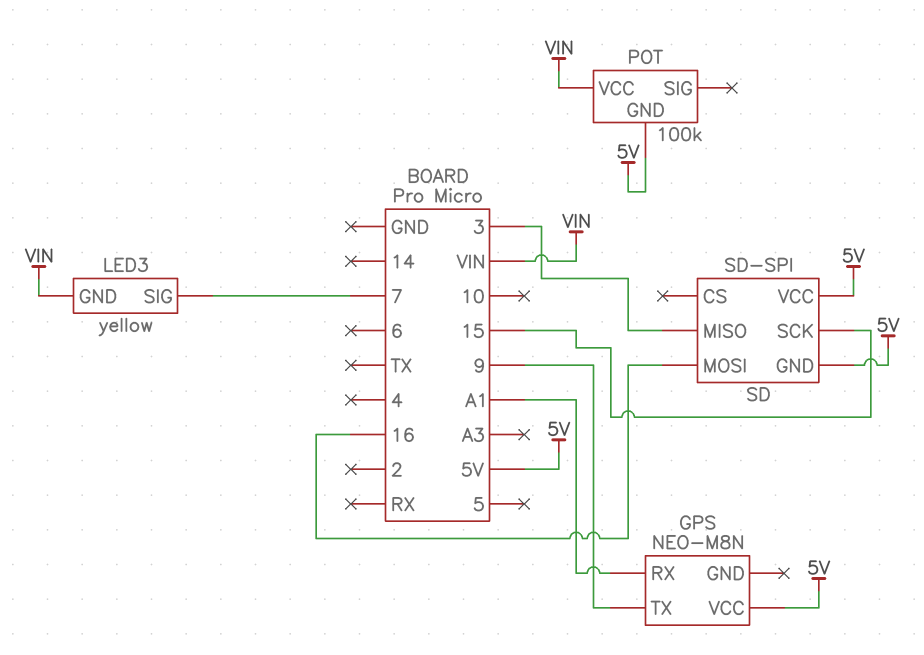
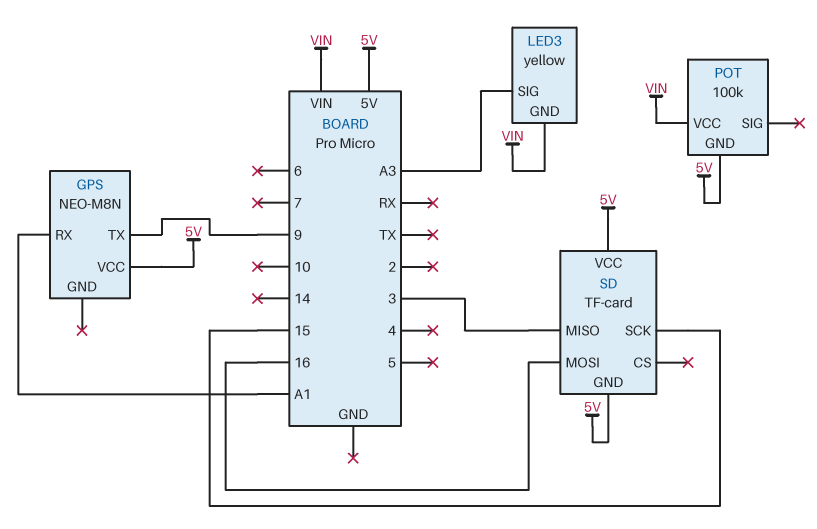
LED3 pin SIG: 7 -> A3
SD: SD-SPI -> TF-card

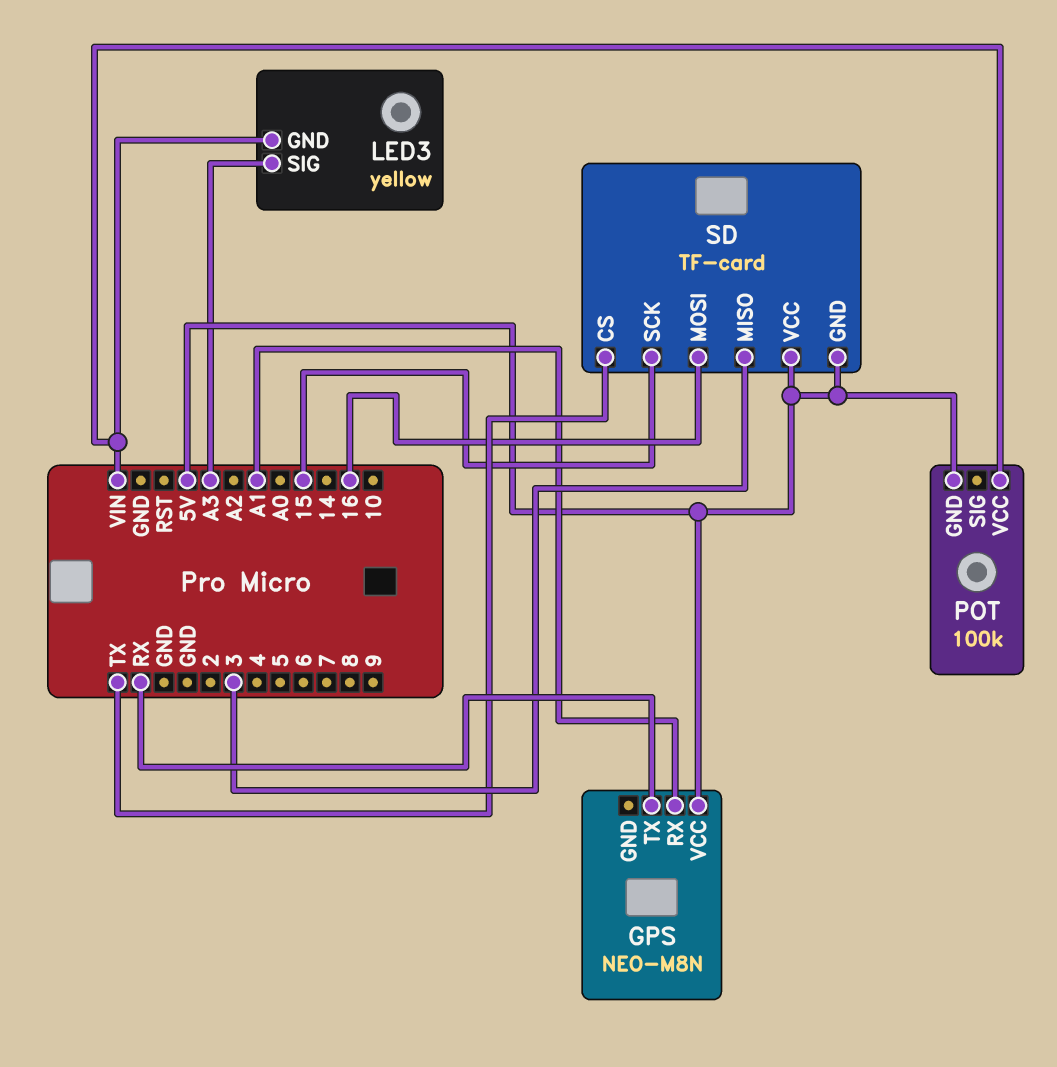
GPS pin TX: 9 -> RX
SD pin CS: none -> TX

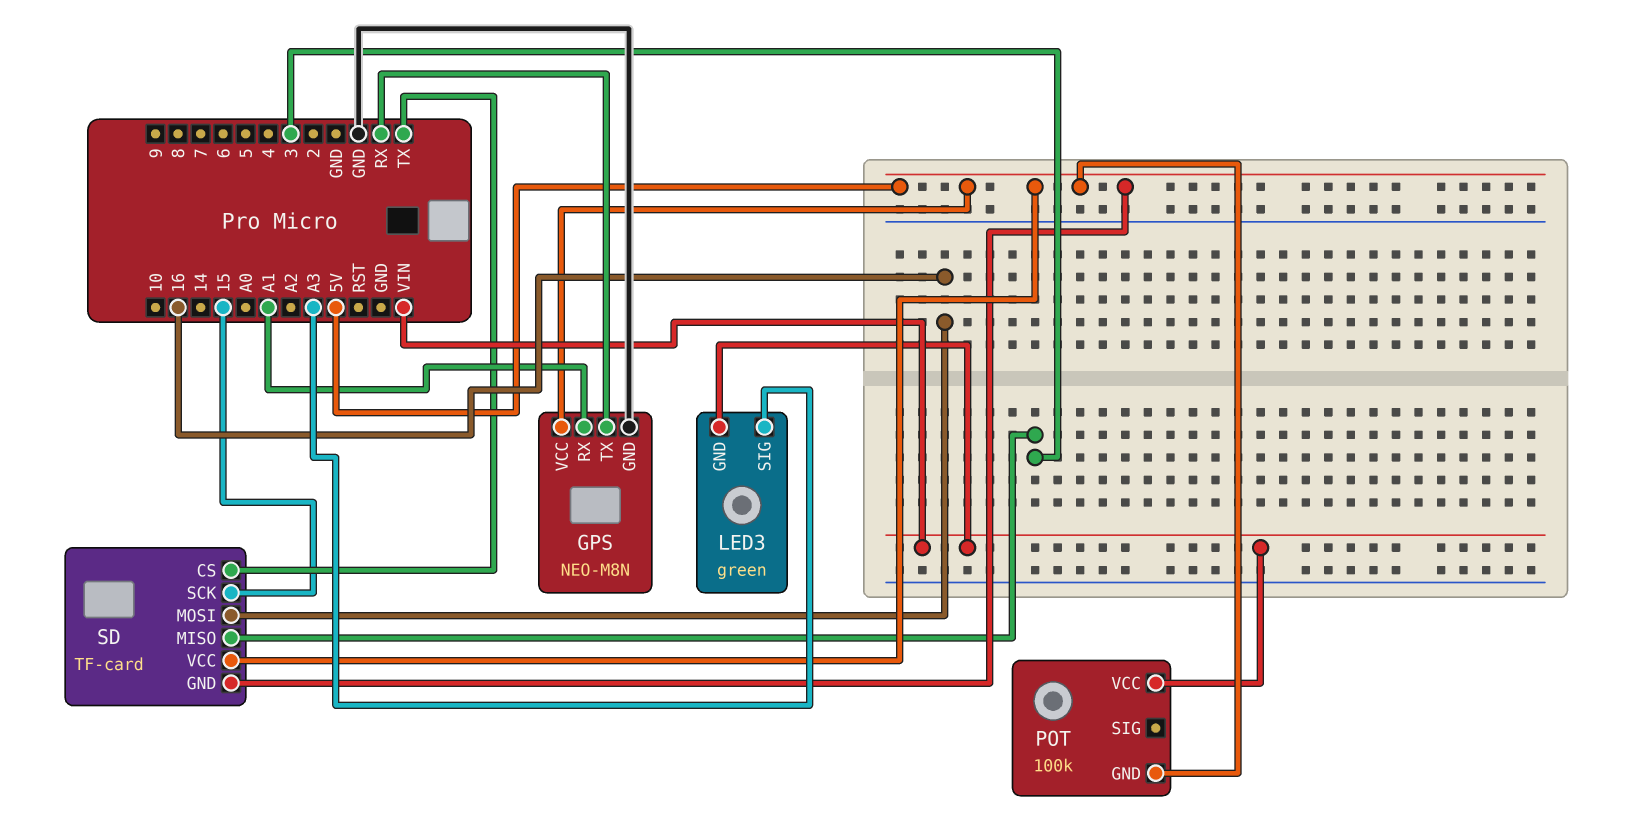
GPS pin GND: none -> GND
LED3: yellow -> green

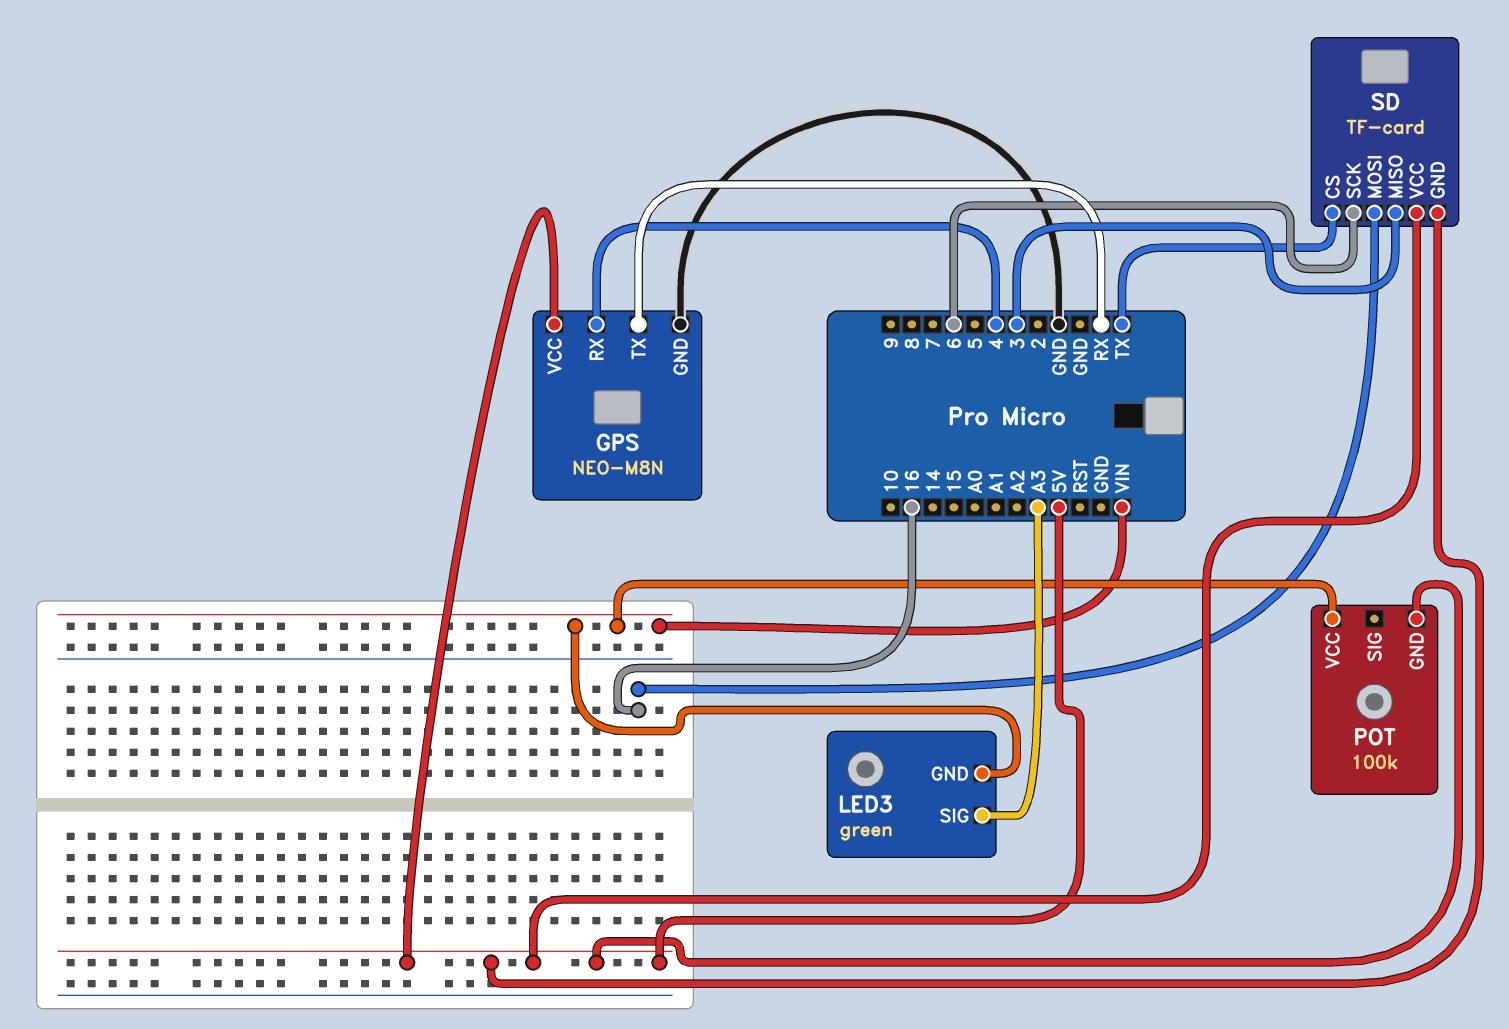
GPS pin RX: A1 -> 4
SD pin SCK: 15 -> 6

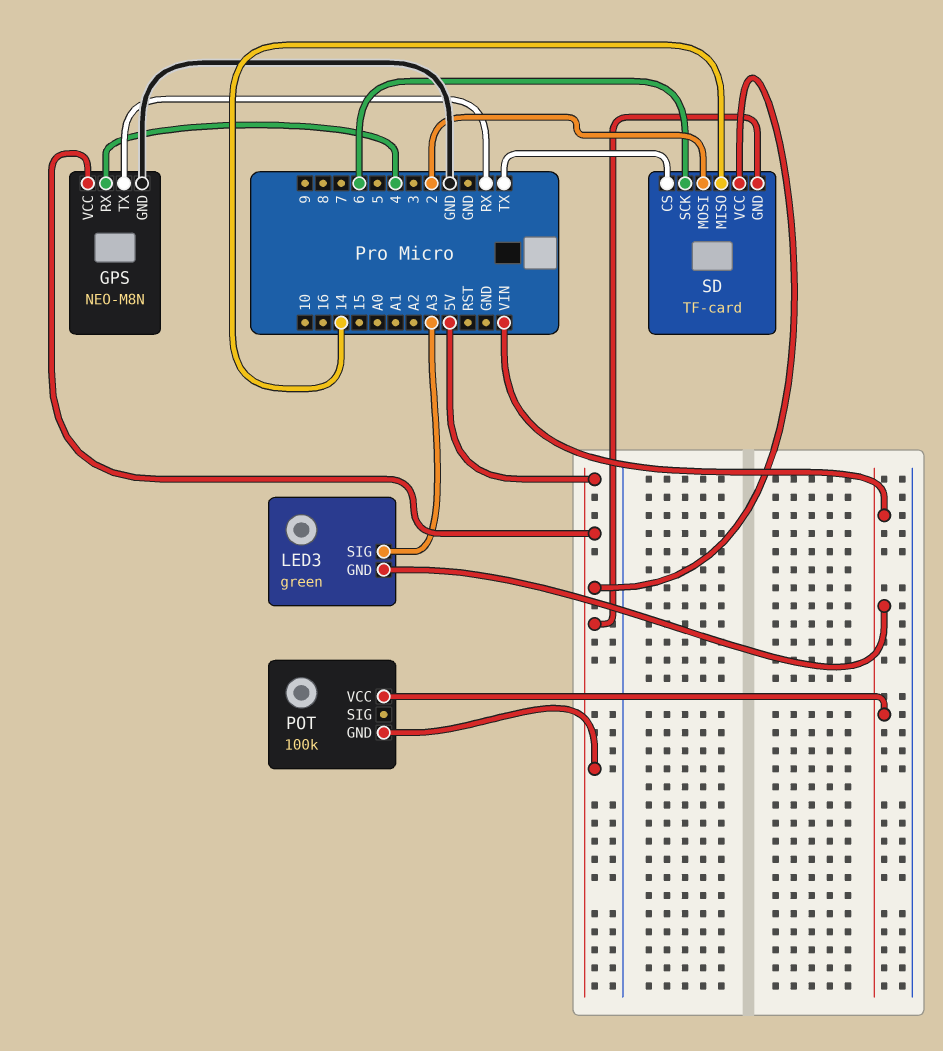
SD pin MISO: 3 -> 14
SD pin MOSI: 16 -> 2

